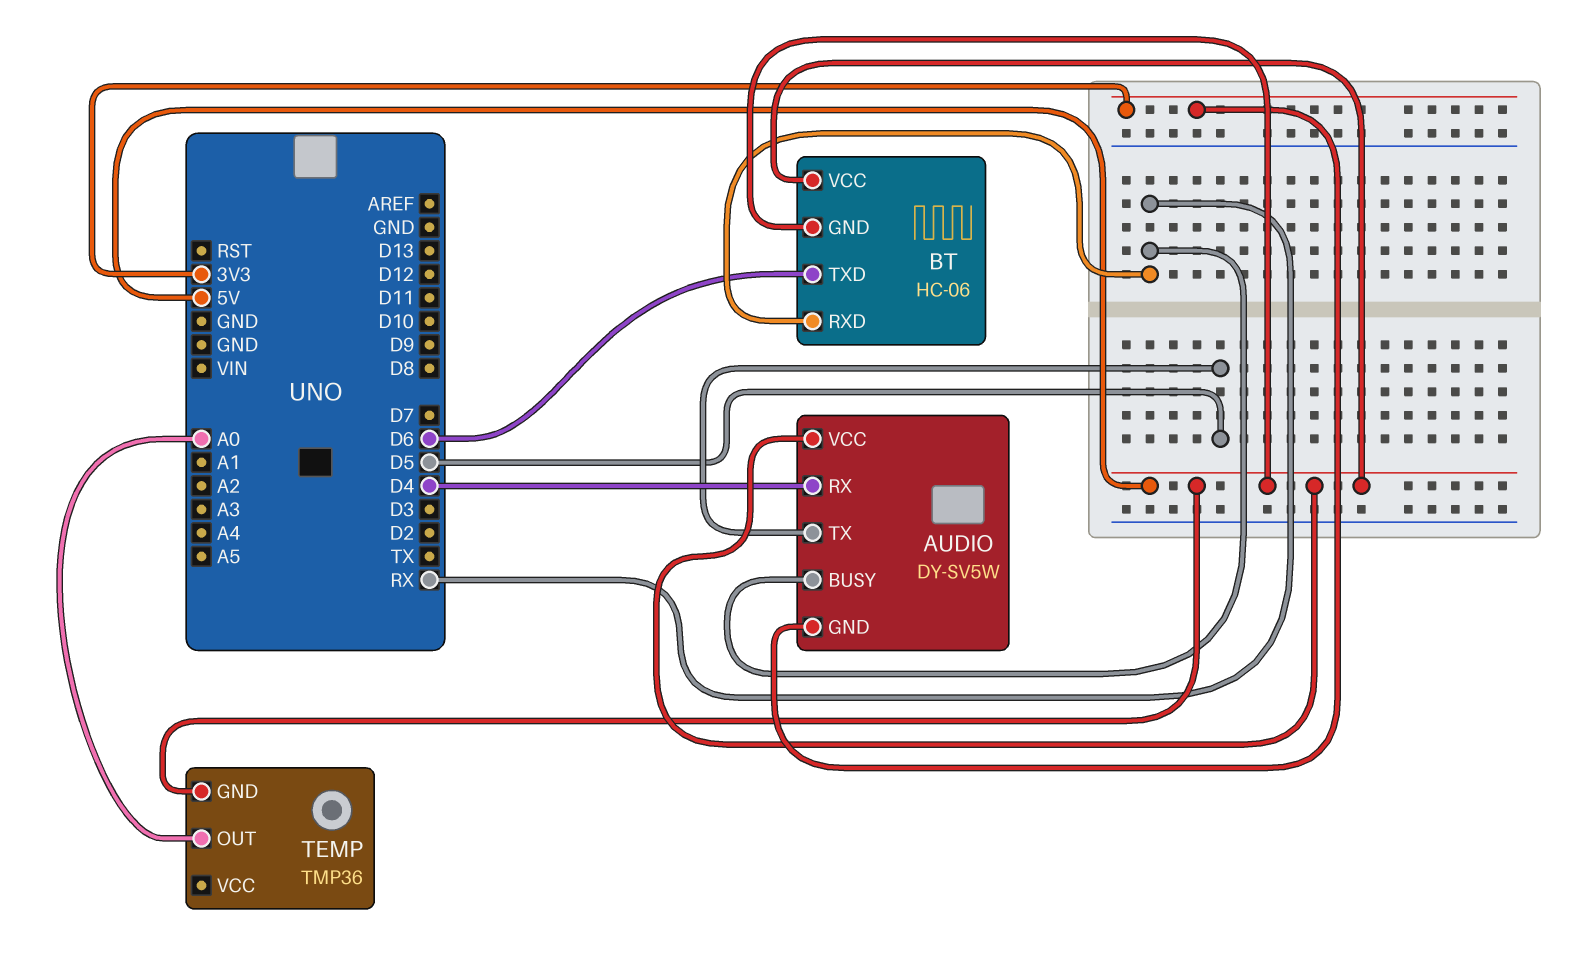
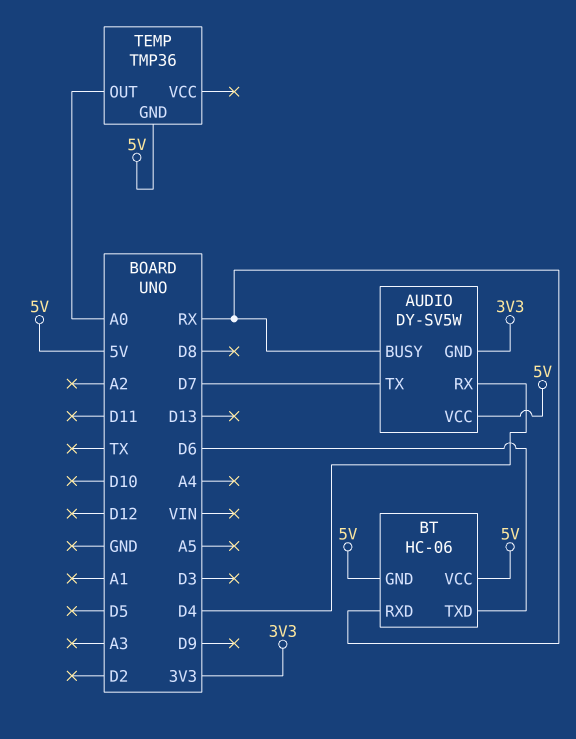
AUDIO pin TX: D5 -> D7

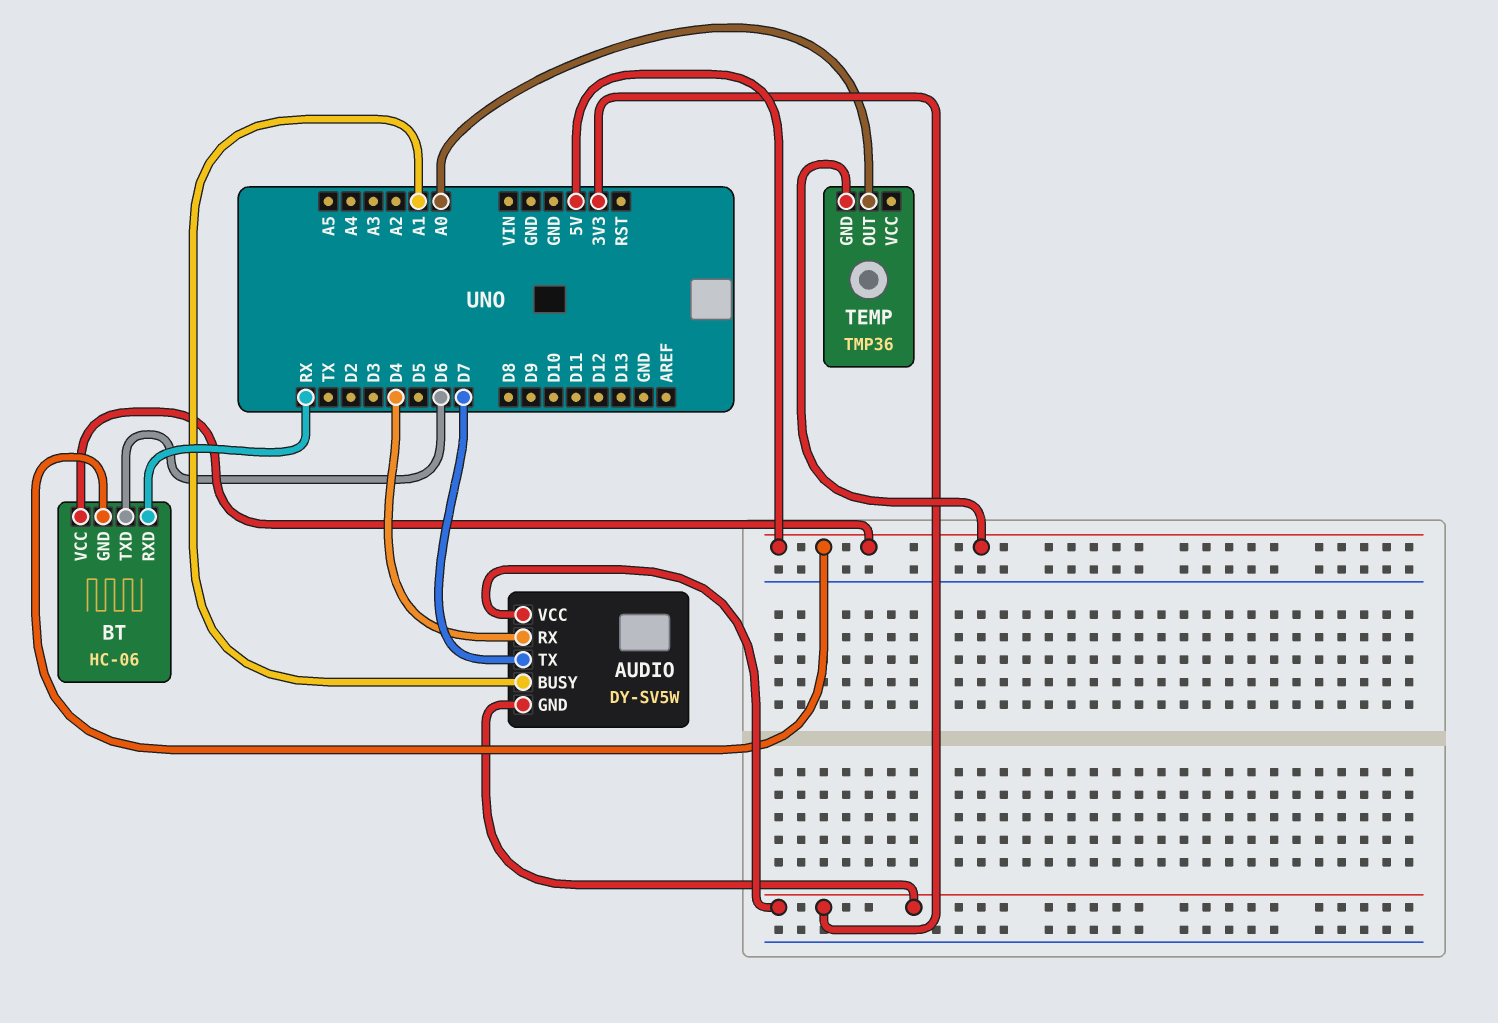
AUDIO pin BUSY: RX -> A1
AUDIO pin VCC: 5V -> 3V3

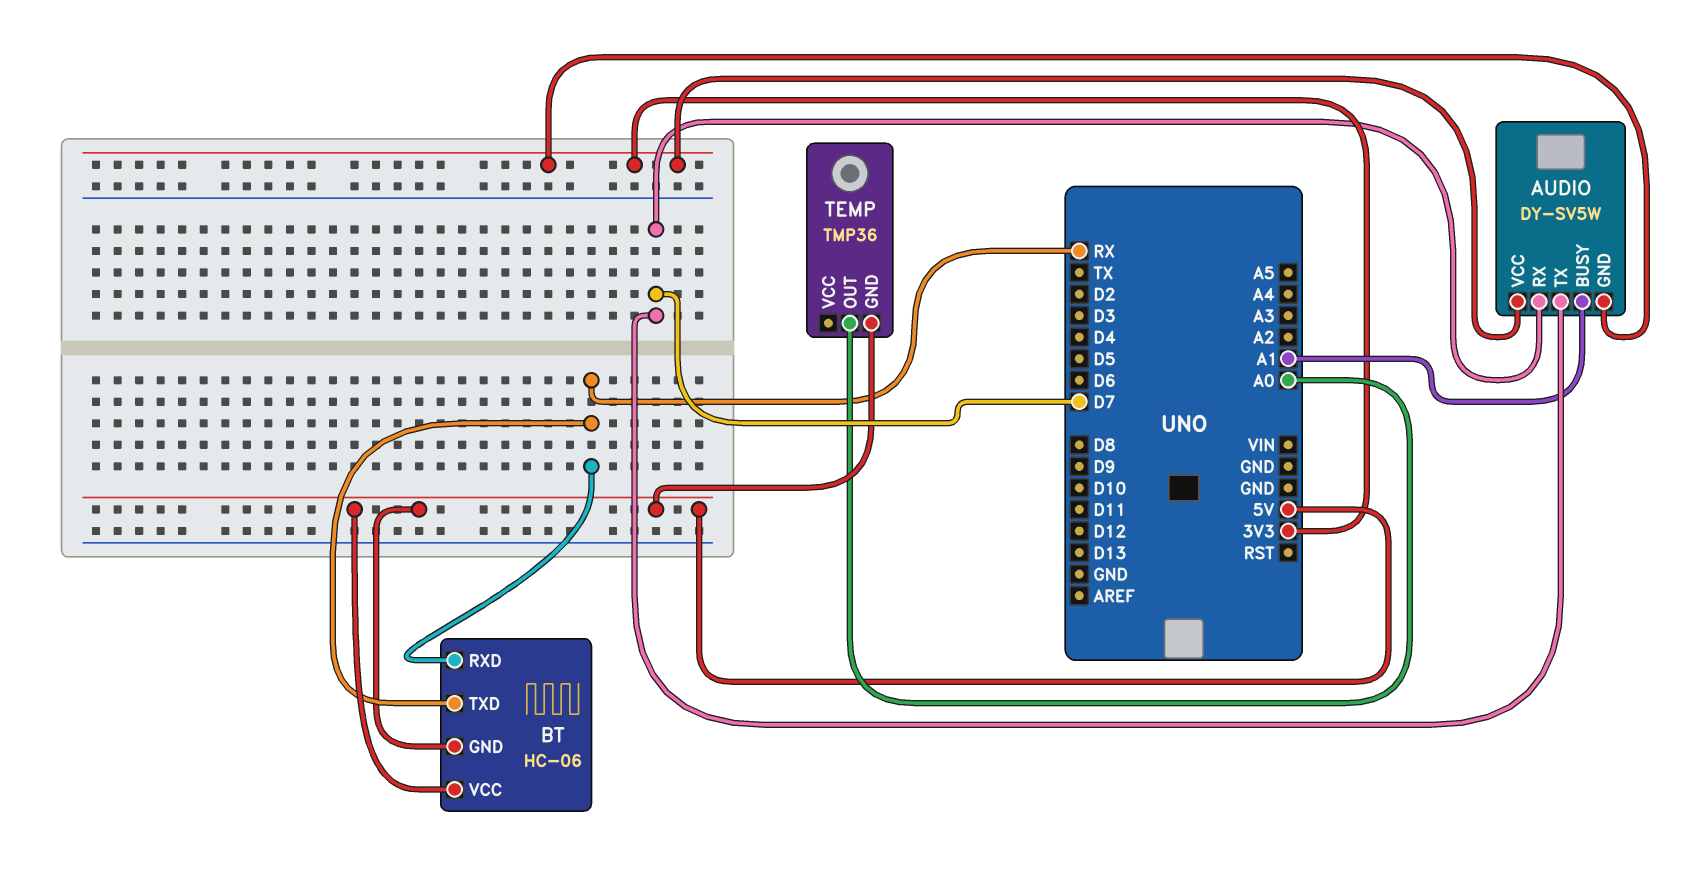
AUDIO pin RX: D4 -> D7
BT pin TXD: D6 -> RX

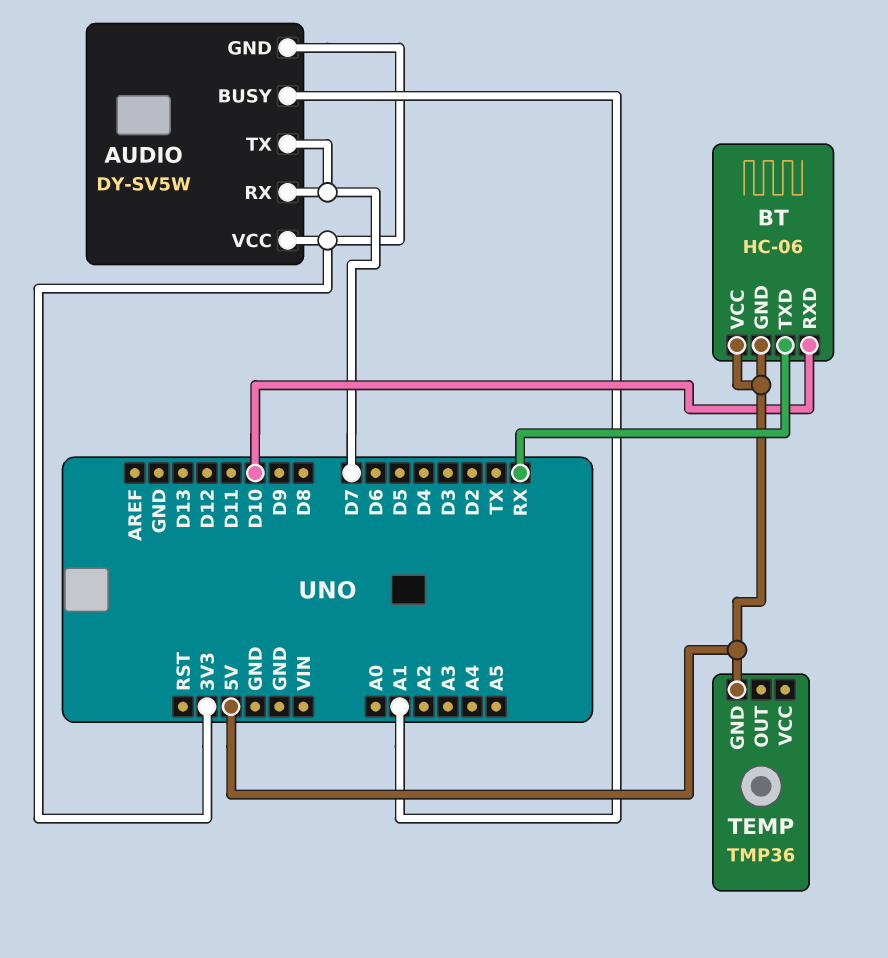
BT pin RXD: RX -> D10
TEMP pin OUT: A0 -> none

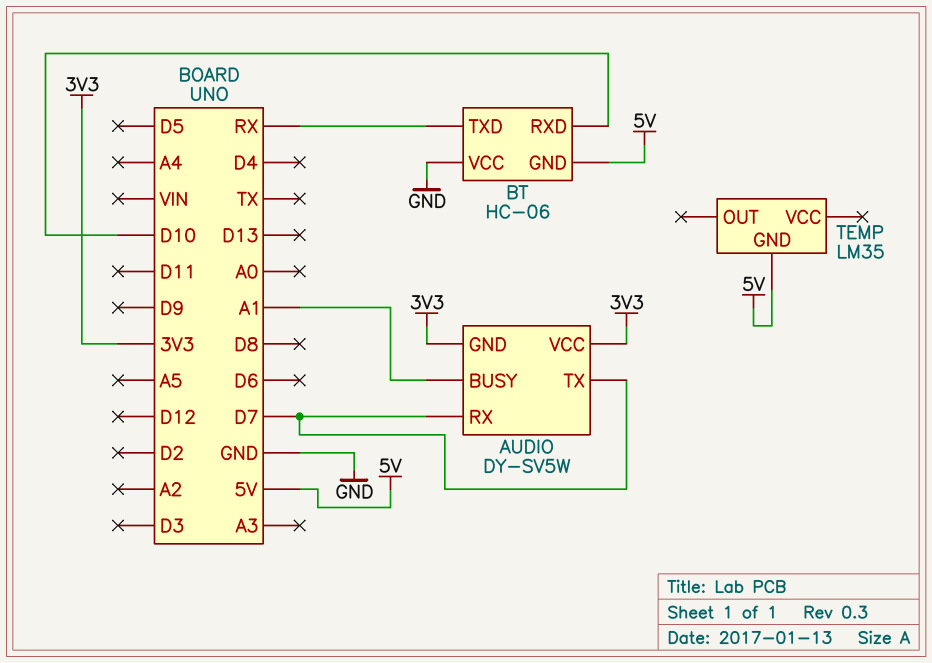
BT pin VCC: 5V -> GND
TEMP: TMP36 -> LM35

